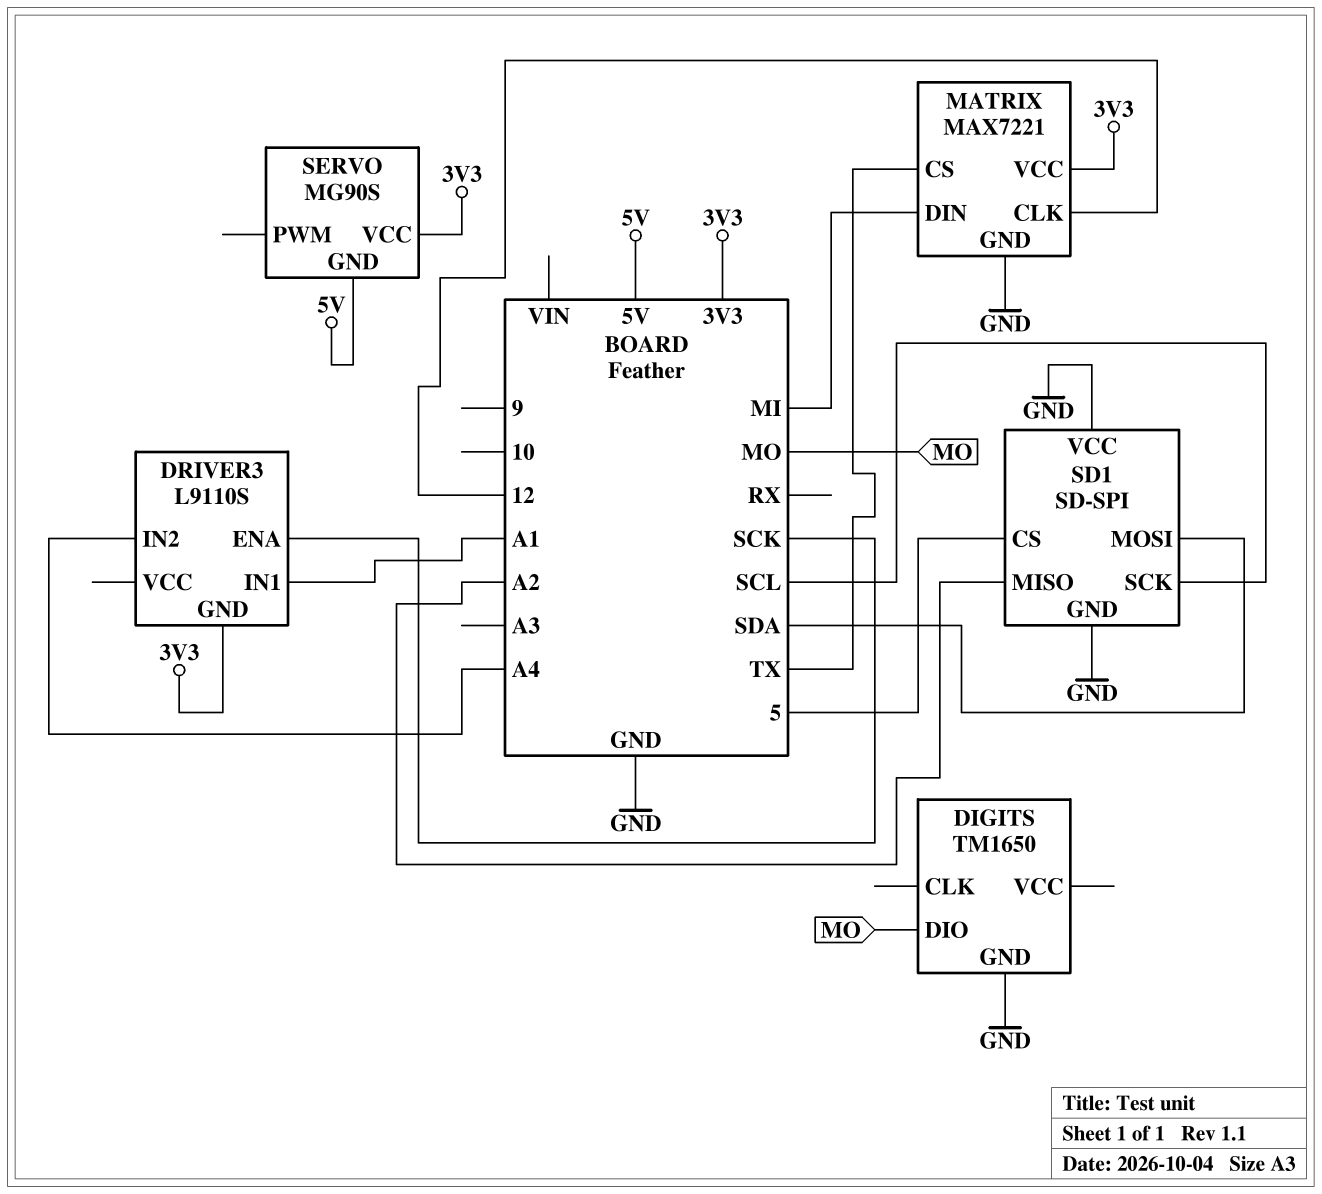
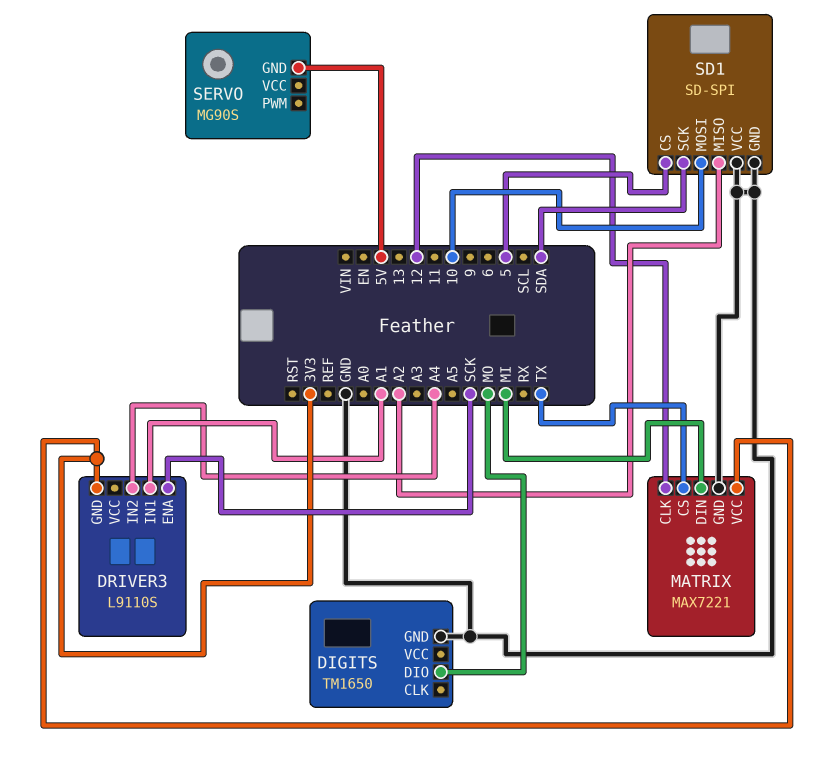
SD1 pin MOSI: SDA -> 10
SD1 pin SCK: SCL -> SDA
SERVO pin VCC: 3V3 -> none

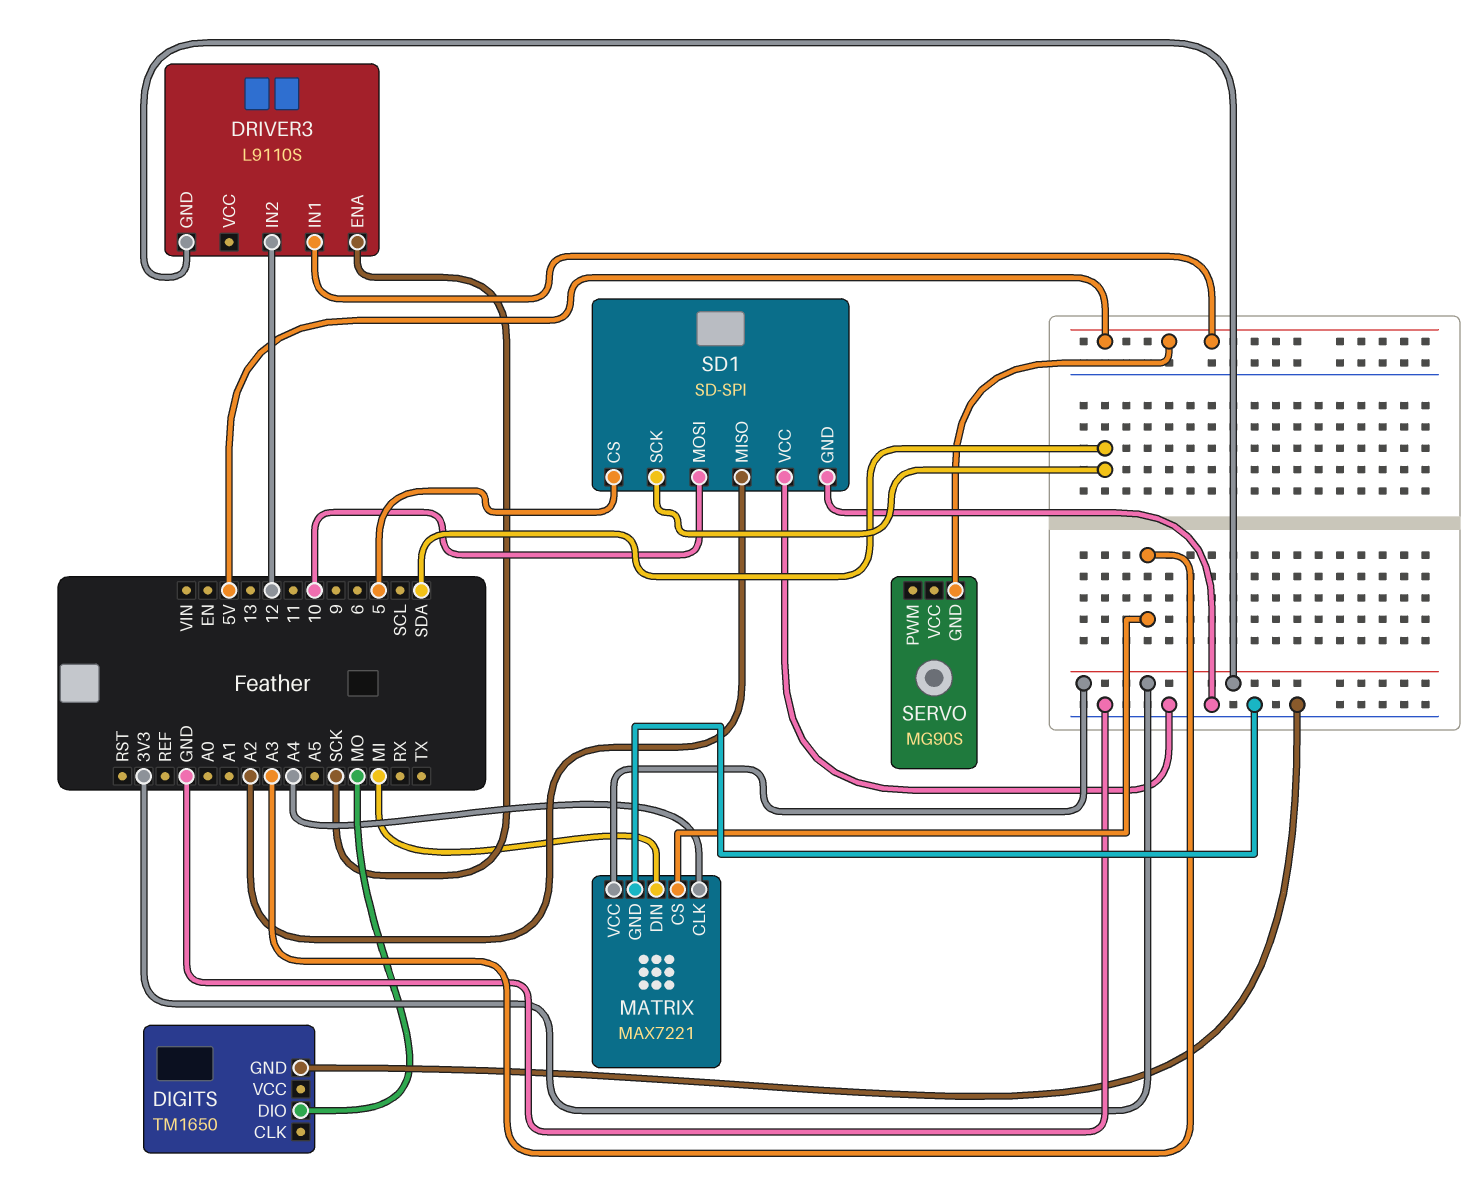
DRIVER3 pin IN1: A1 -> 5V
DRIVER3 pin IN2: A4 -> 12
MATRIX pin CLK: 12 -> A4
MATRIX pin CS: TX -> A3

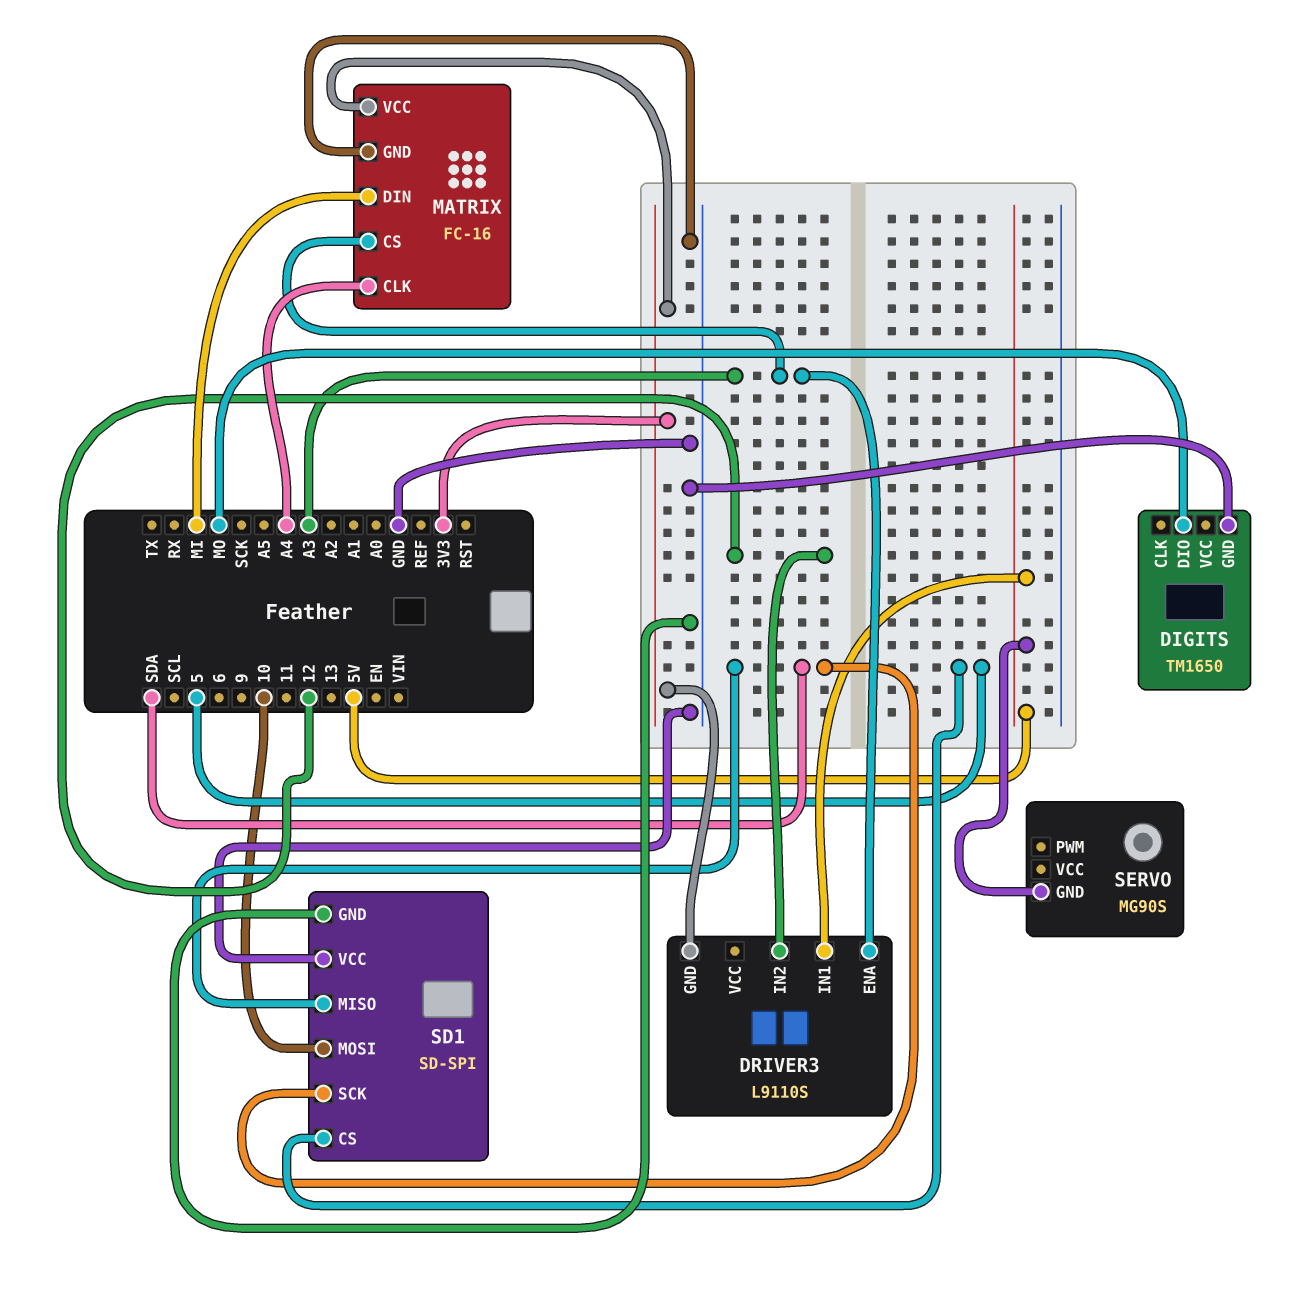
DRIVER3 pin ENA: SCK -> A3
MATRIX: MAX7221 -> FC-16
SD1 pin MISO: A2 -> SDA

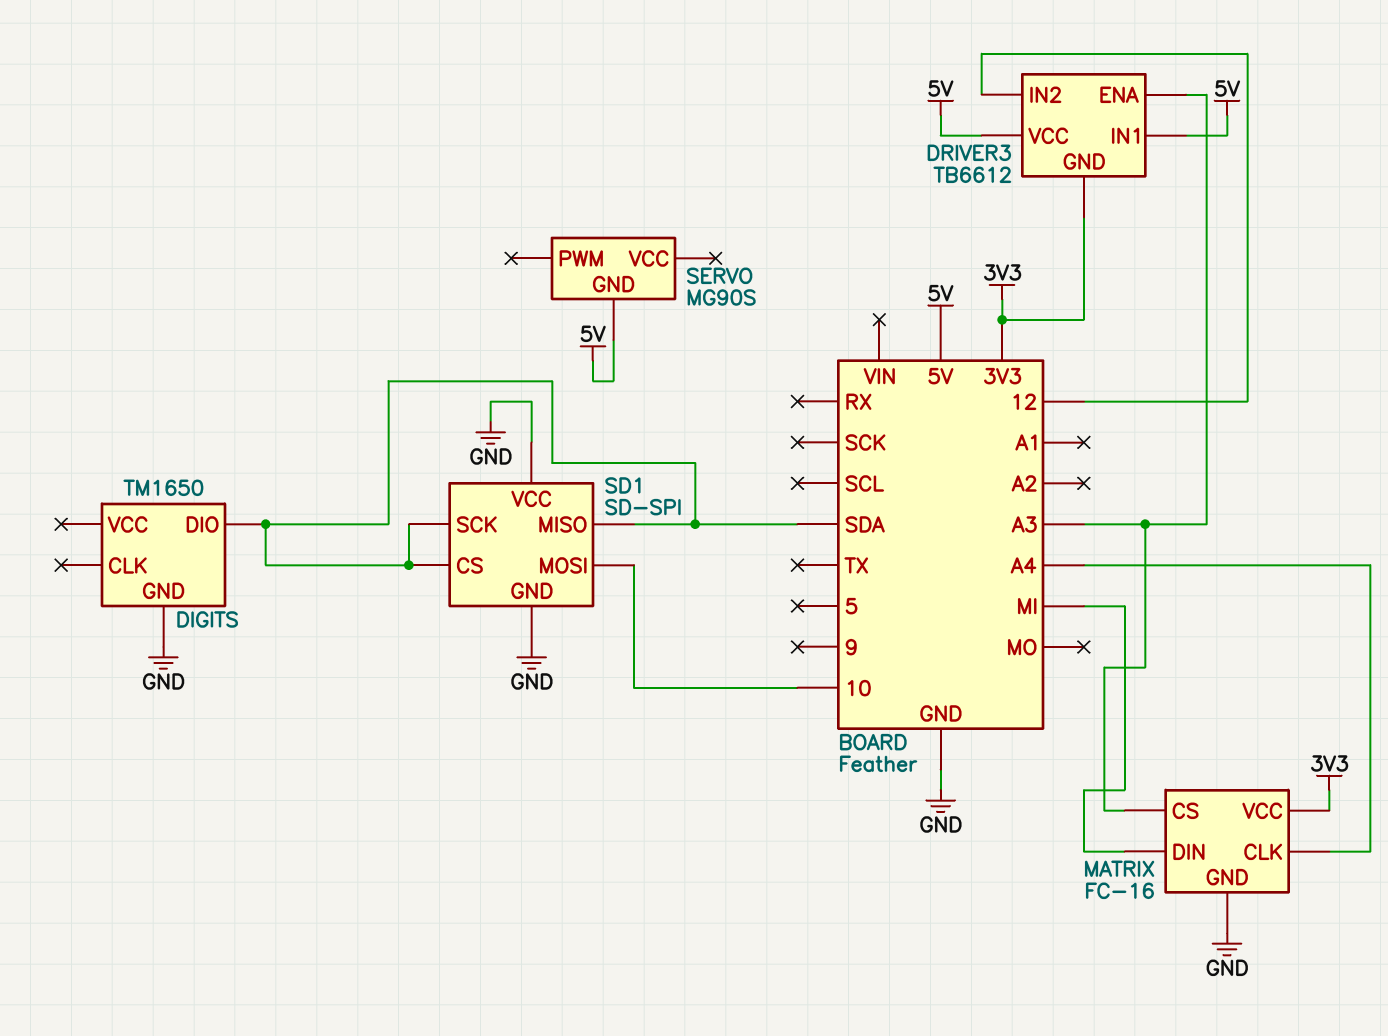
DIGITS pin DIO: MO -> SDA
DRIVER3: L9110S -> TB6612
DRIVER3 pin VCC: none -> 5V
SD1 pin CS: 5 -> SDA

